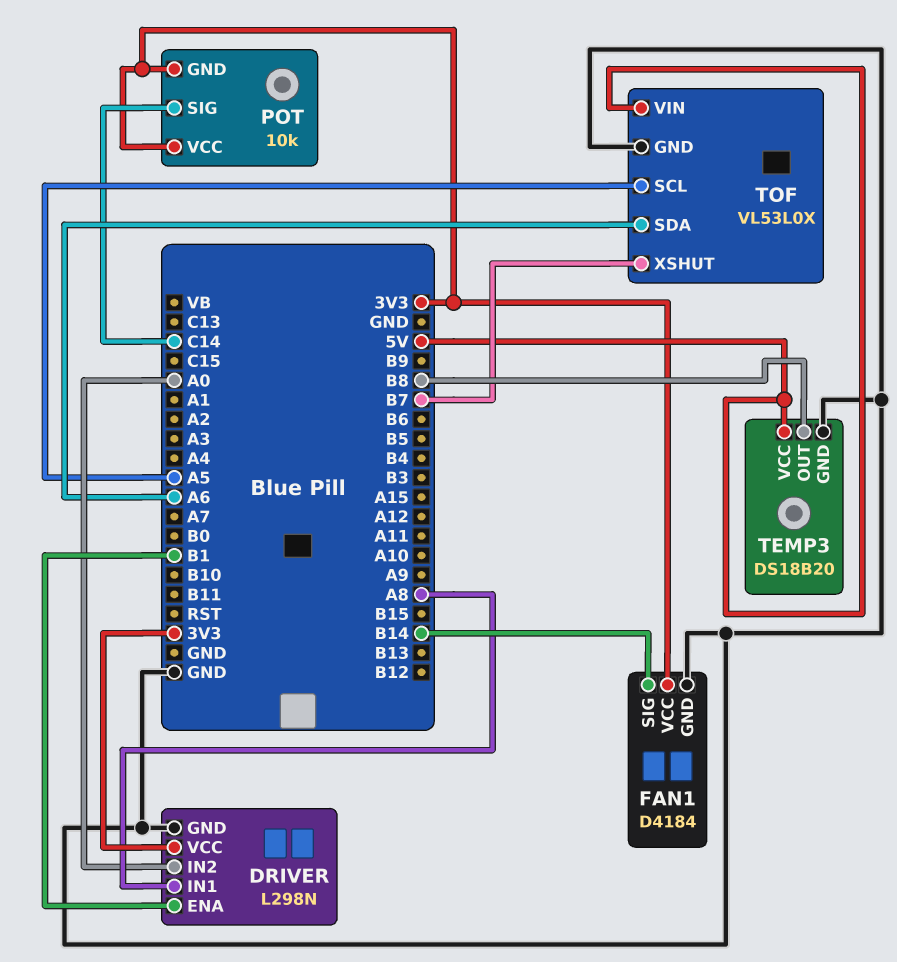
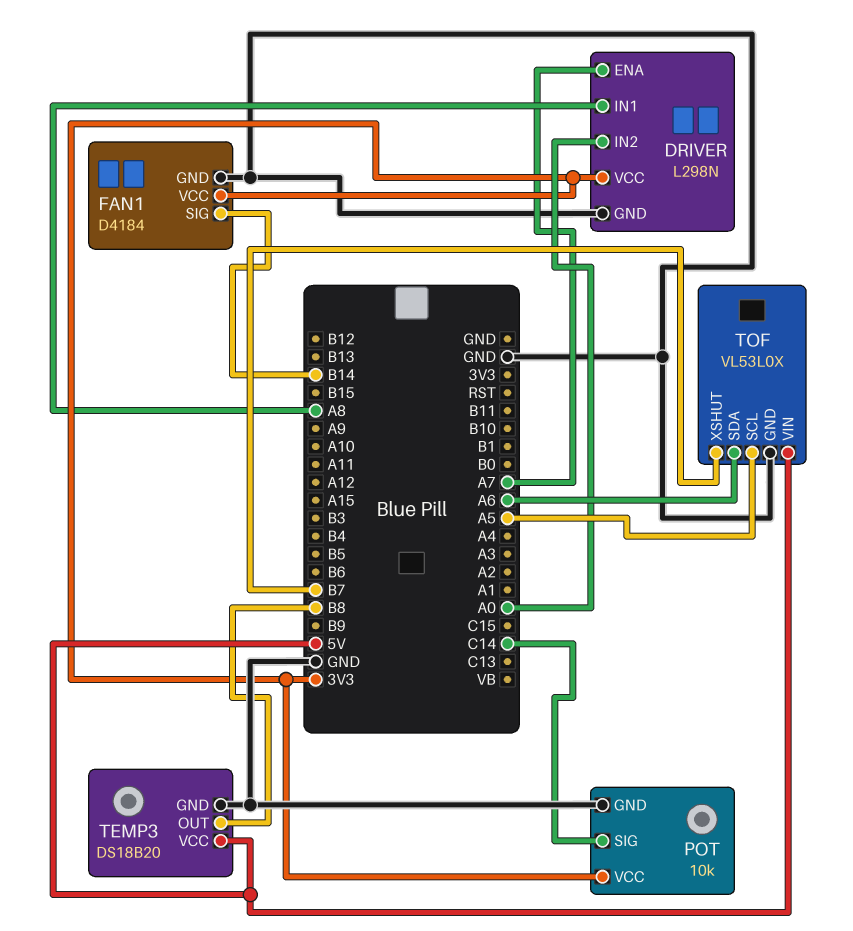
DRIVER pin ENA: B1 -> A7
POT pin GND: 3V3 -> GND

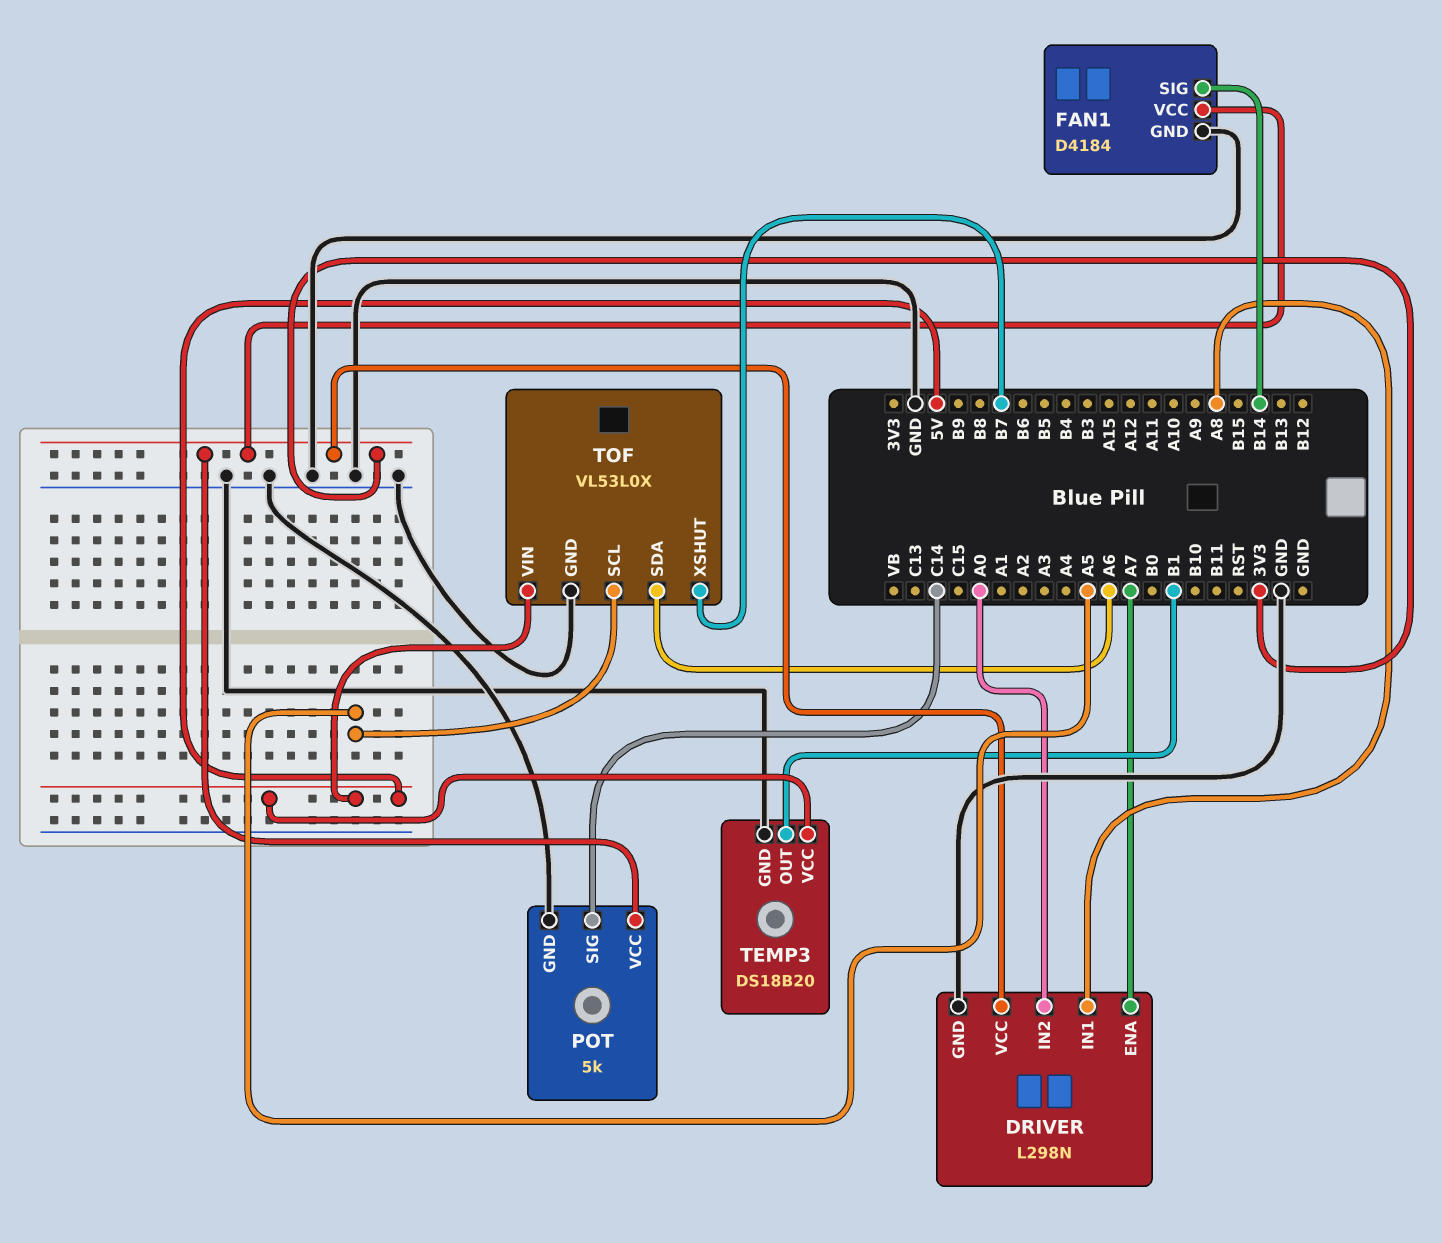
POT: 10k -> 5k
TEMP3 pin OUT: B8 -> B1

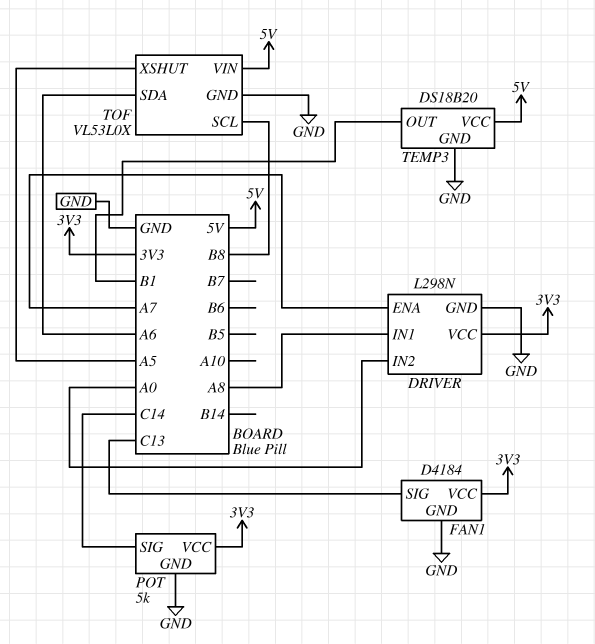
FAN1 pin SIG: B14 -> C13
TOF pin SCL: A5 -> B8
TOF pin XSHUT: B7 -> A5

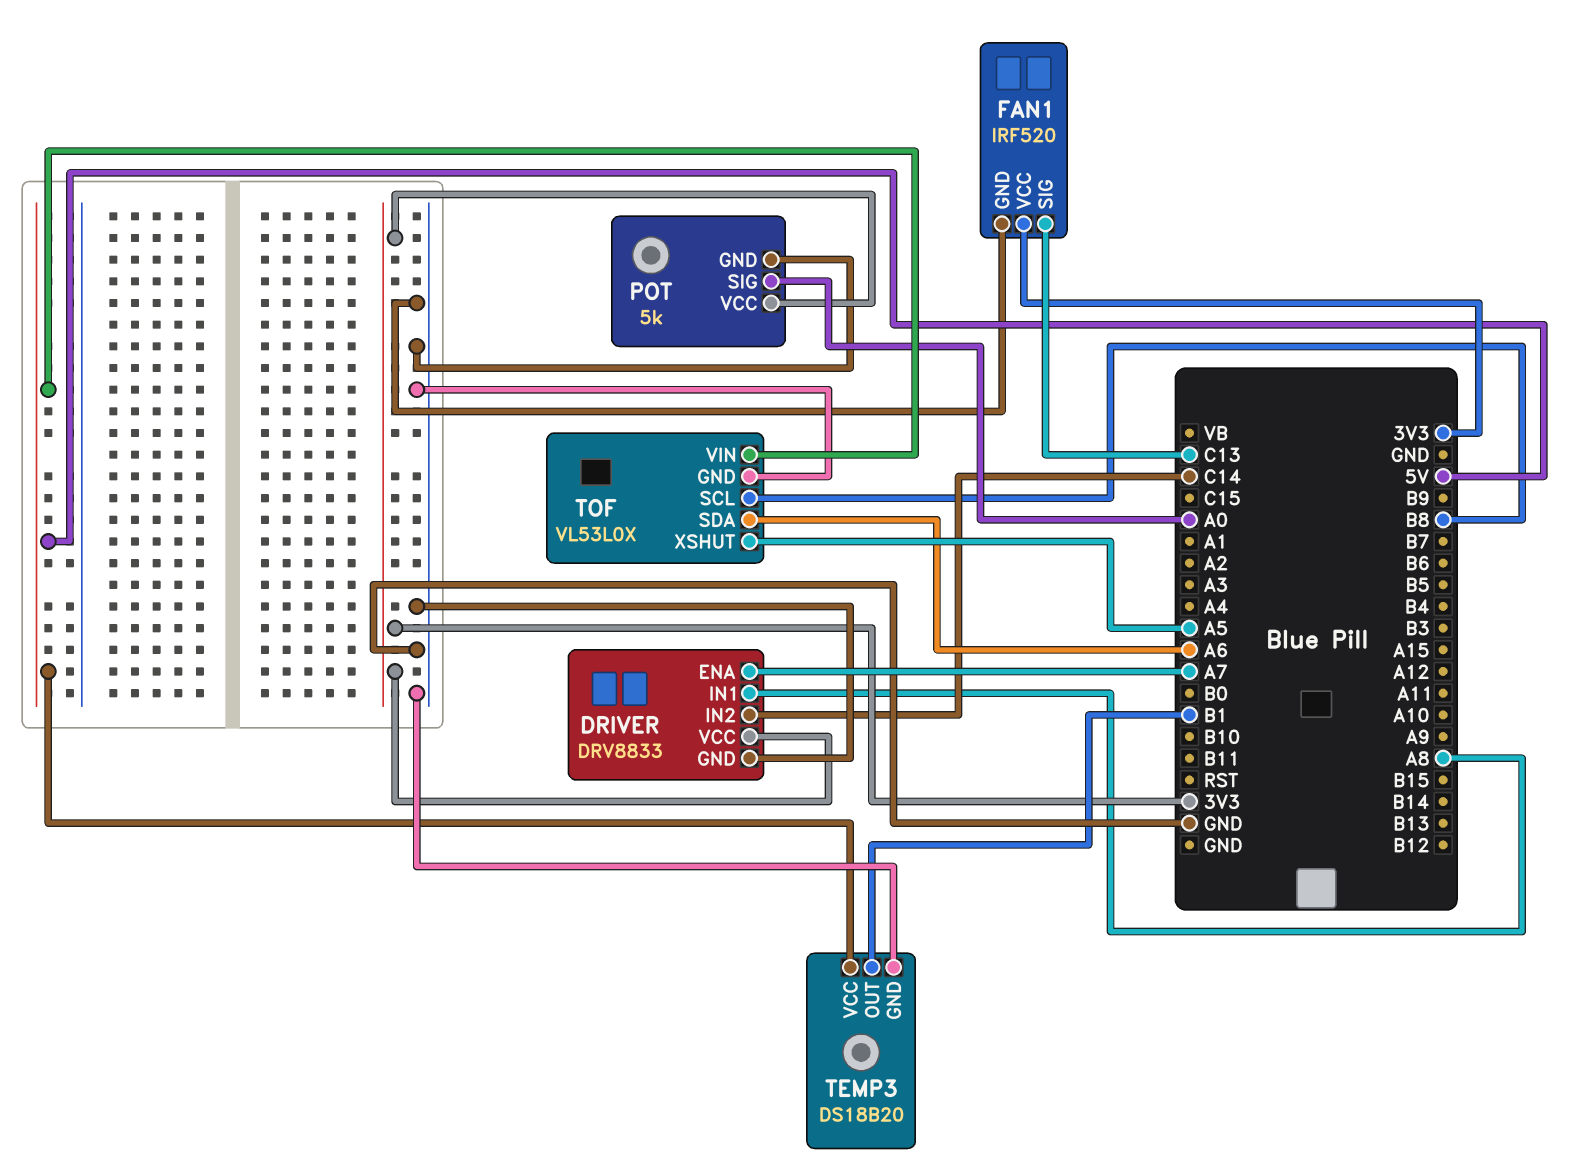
DRIVER: L298N -> DRV8833
DRIVER pin IN2: A0 -> C14
FAN1: D4184 -> IRF520
POT pin SIG: C14 -> A0

